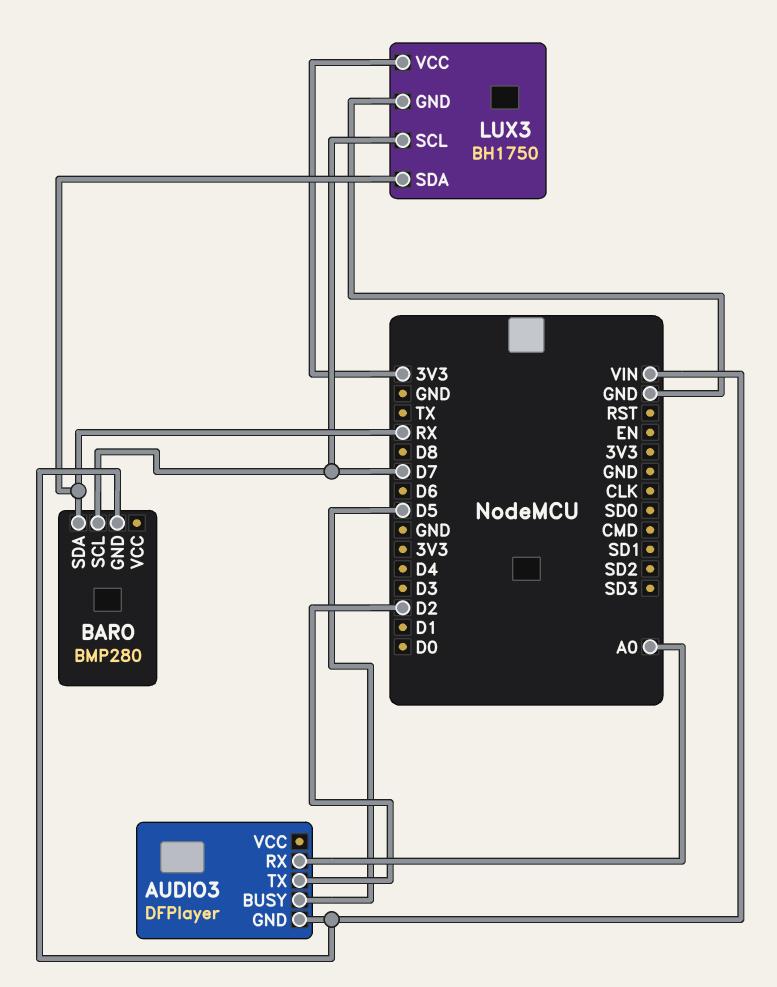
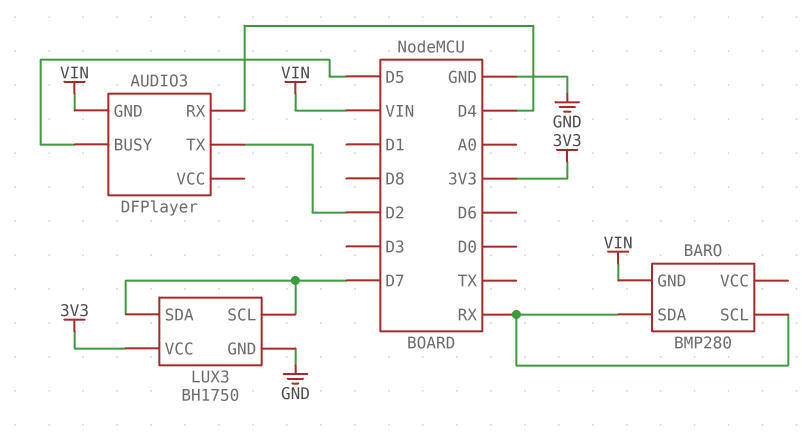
AUDIO3 pin RX: A0 -> D4
BARO pin SCL: D7 -> RX
LUX3 pin SDA: RX -> D7

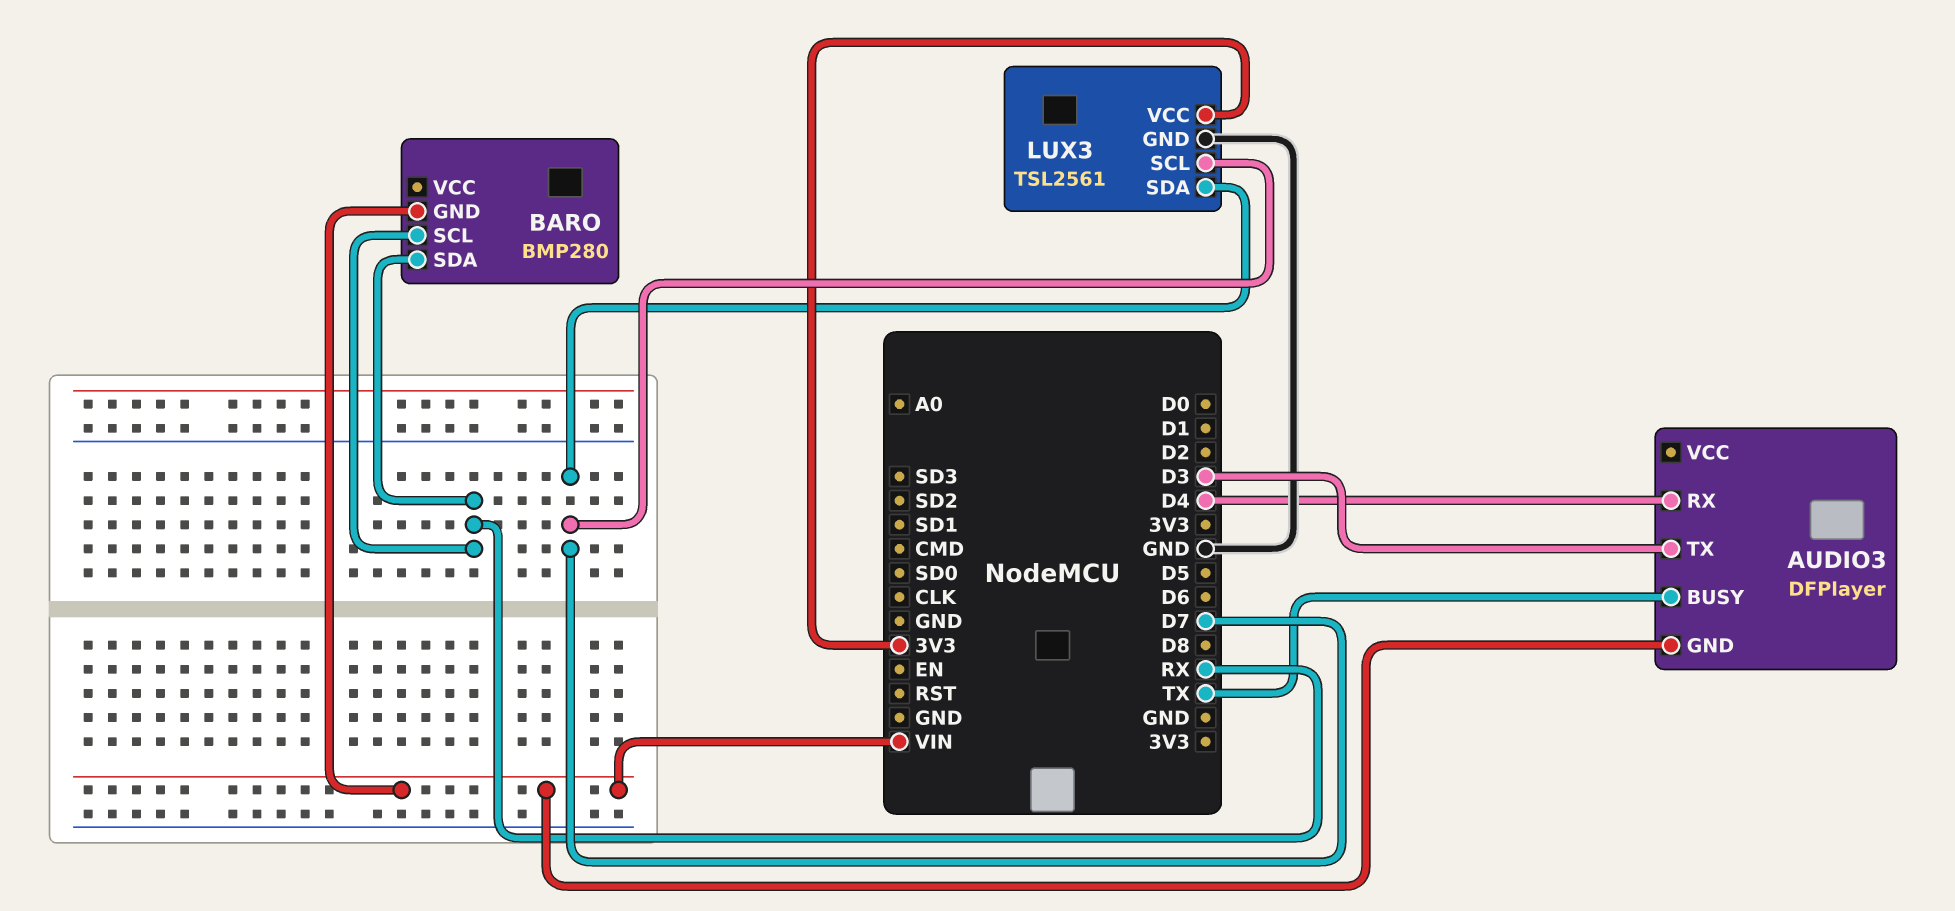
AUDIO3 pin BUSY: D5 -> TX
AUDIO3 pin TX: D2 -> D3
LUX3: BH1750 -> TSL2561

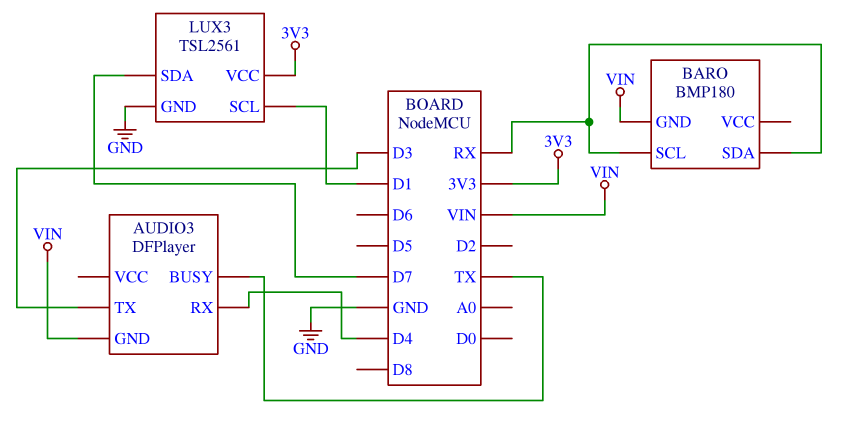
BARO: BMP280 -> BMP180
LUX3 pin SCL: D7 -> D1

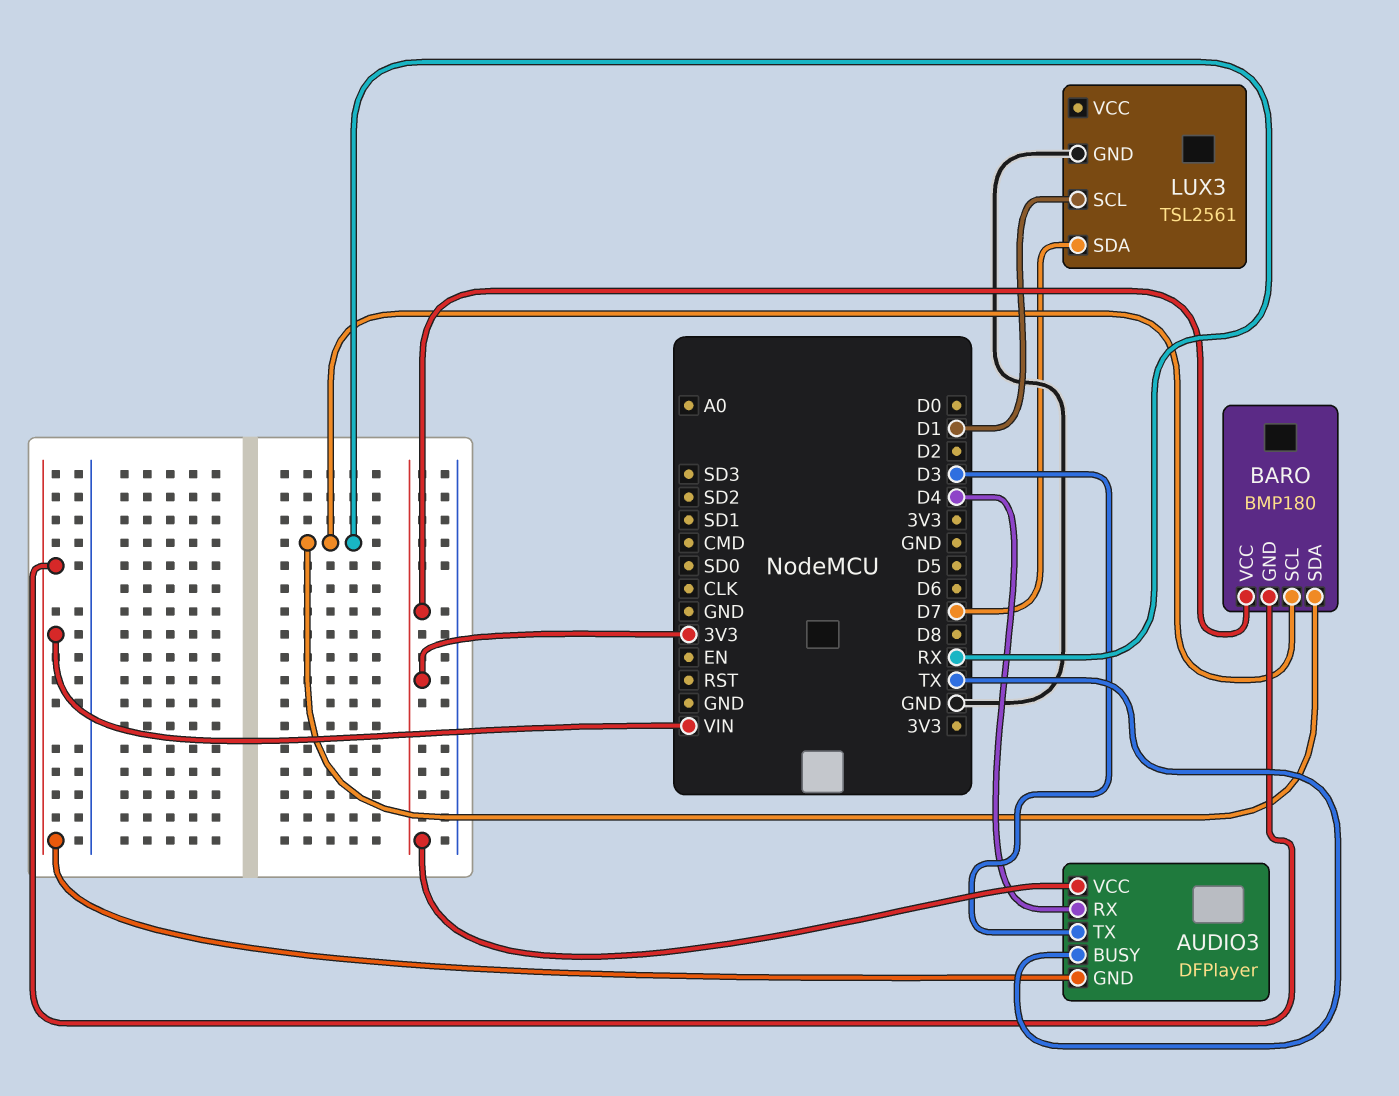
AUDIO3 pin VCC: none -> 3V3
BARO pin VCC: none -> 3V3
LUX3 pin VCC: 3V3 -> none

